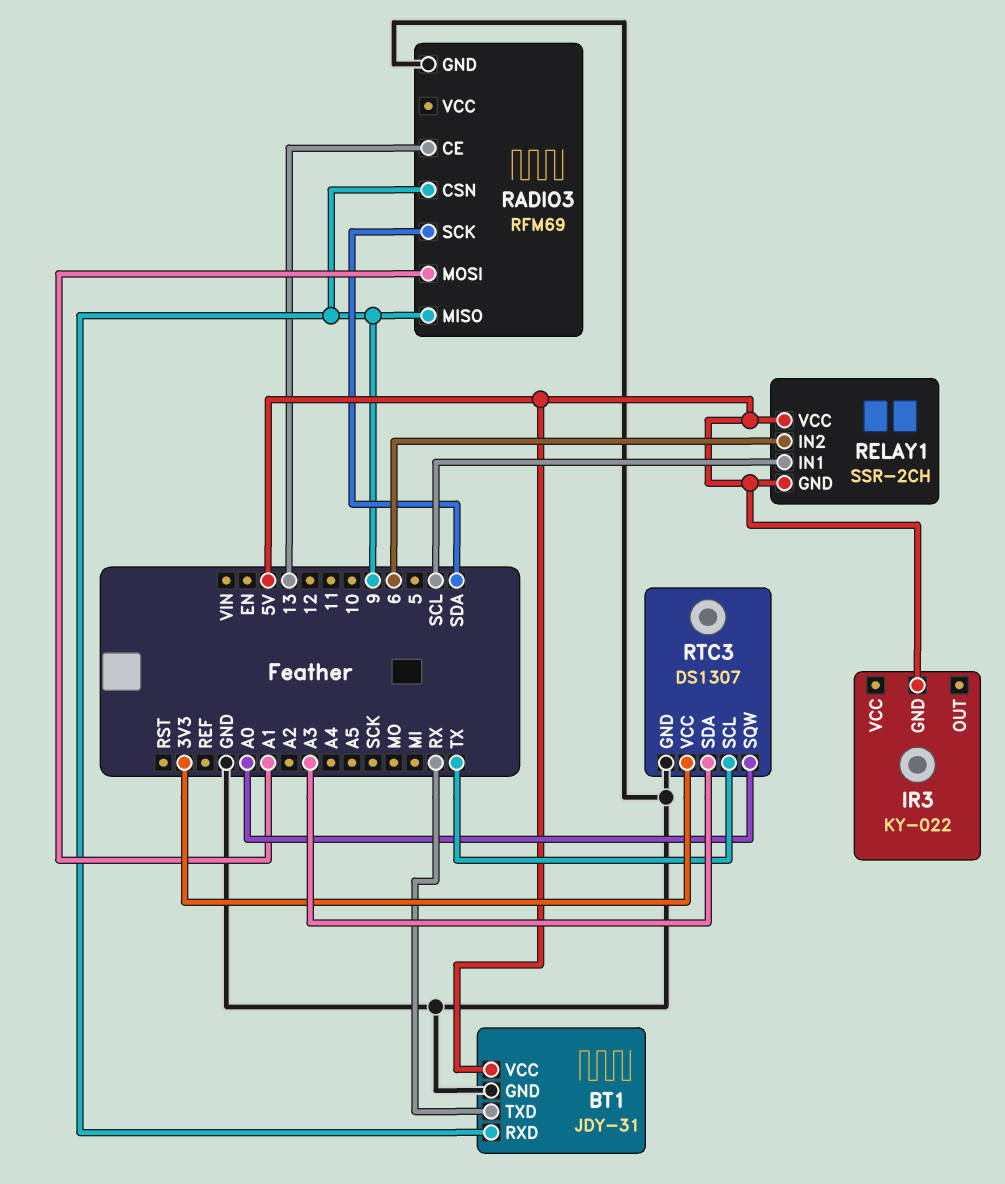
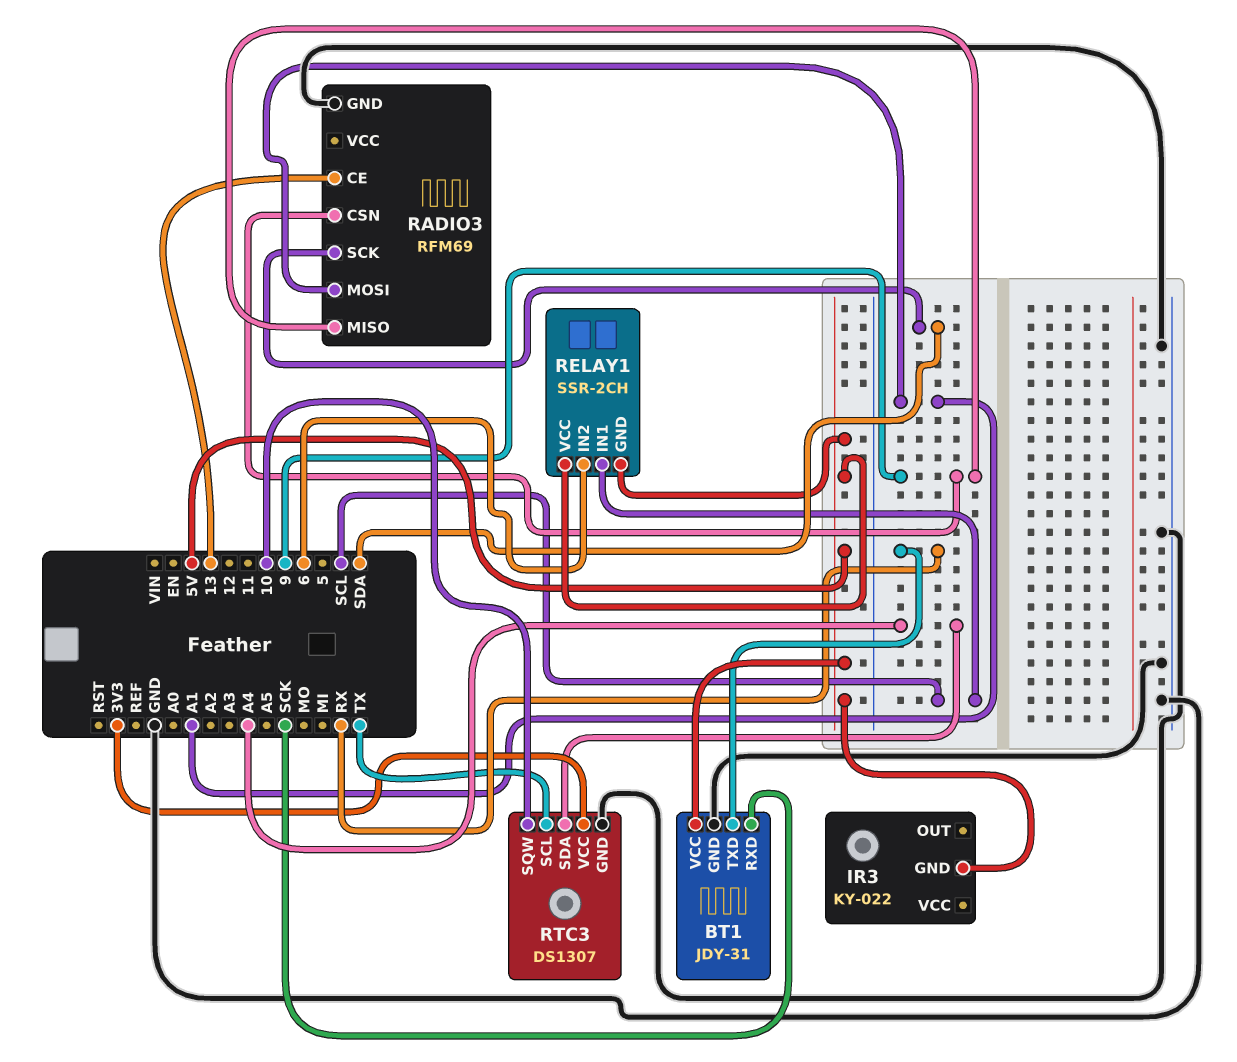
BT1 pin RXD: 9 -> SCK
RTC3 pin SDA: A3 -> A4
RTC3 pin SQW: A0 -> 10

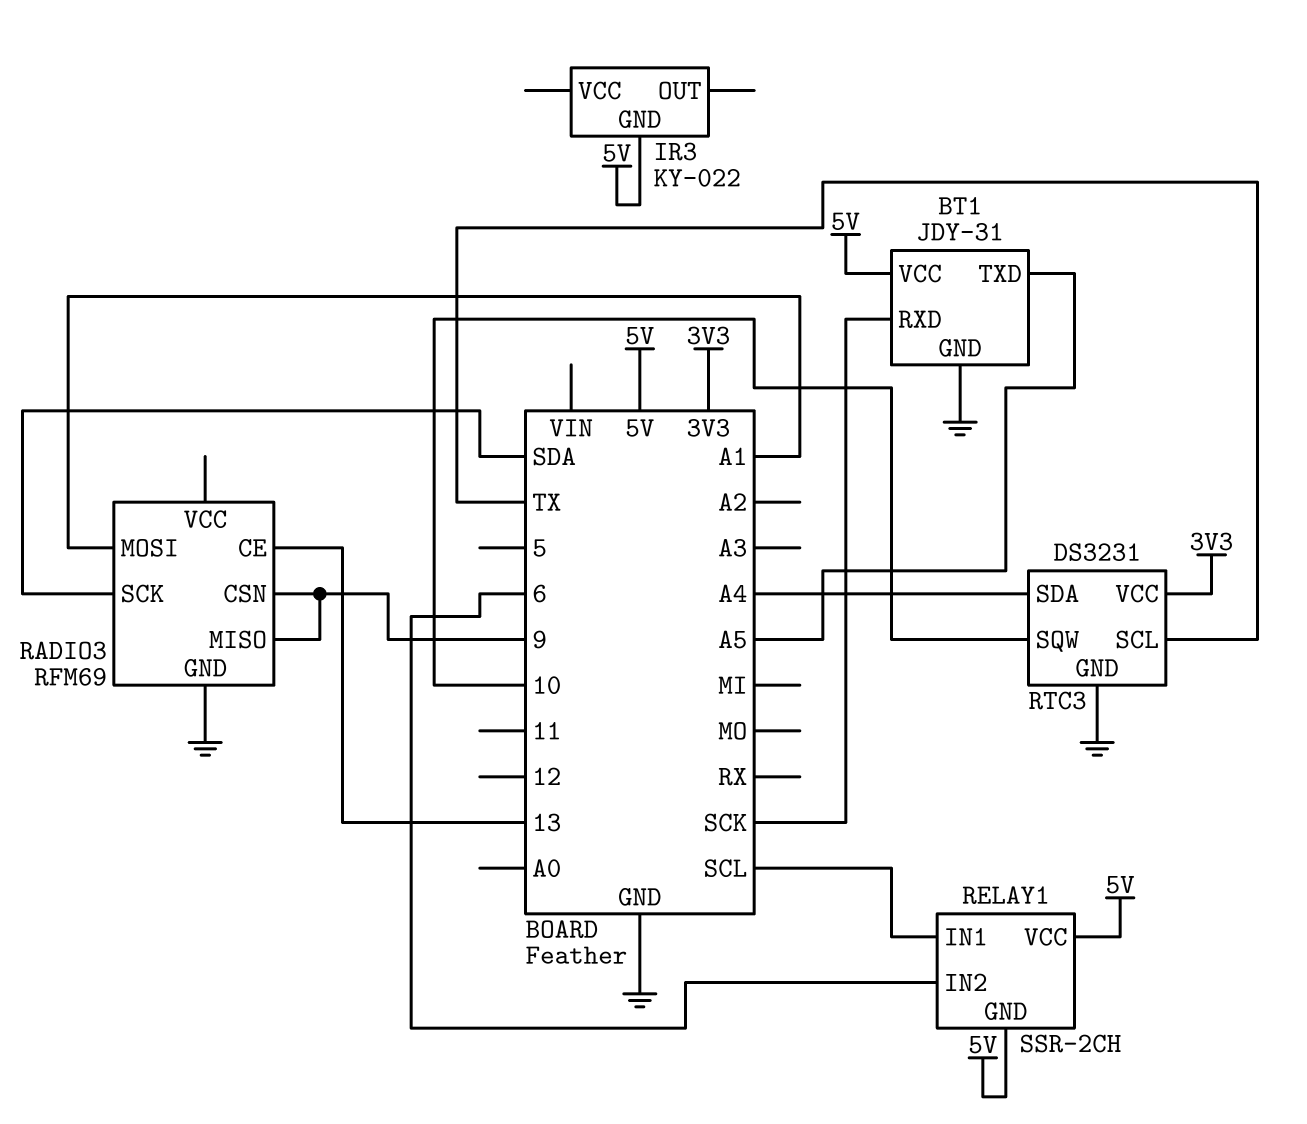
BT1 pin TXD: RX -> A5
RTC3: DS1307 -> DS3231

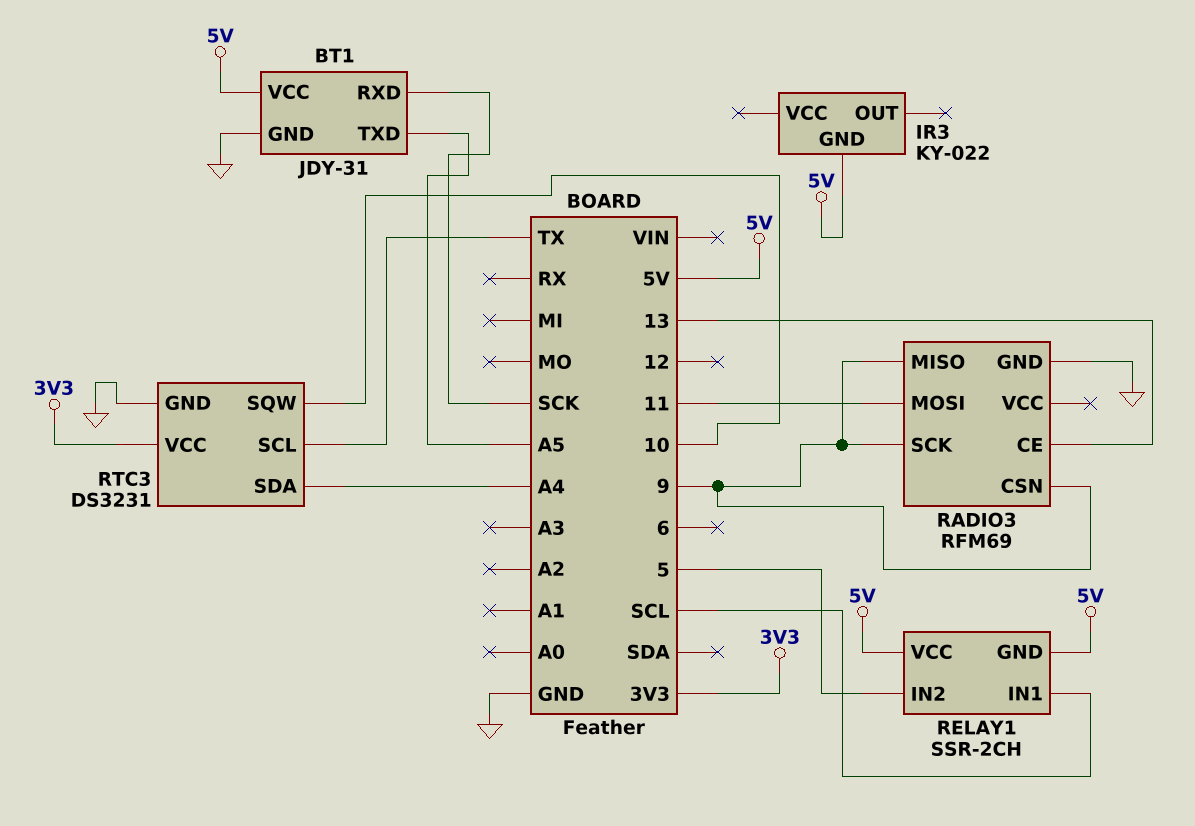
RADIO3 pin MOSI: A1 -> 11
RADIO3 pin SCK: SDA -> 9
RELAY1 pin IN2: 6 -> 5

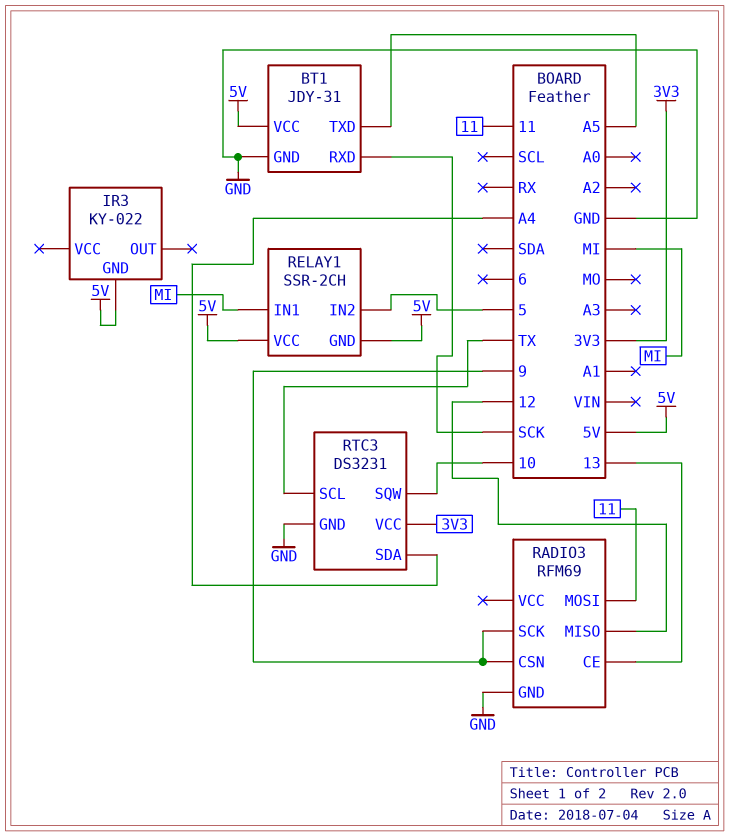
RADIO3 pin MISO: 9 -> 12
RELAY1 pin IN1: SCL -> MI

